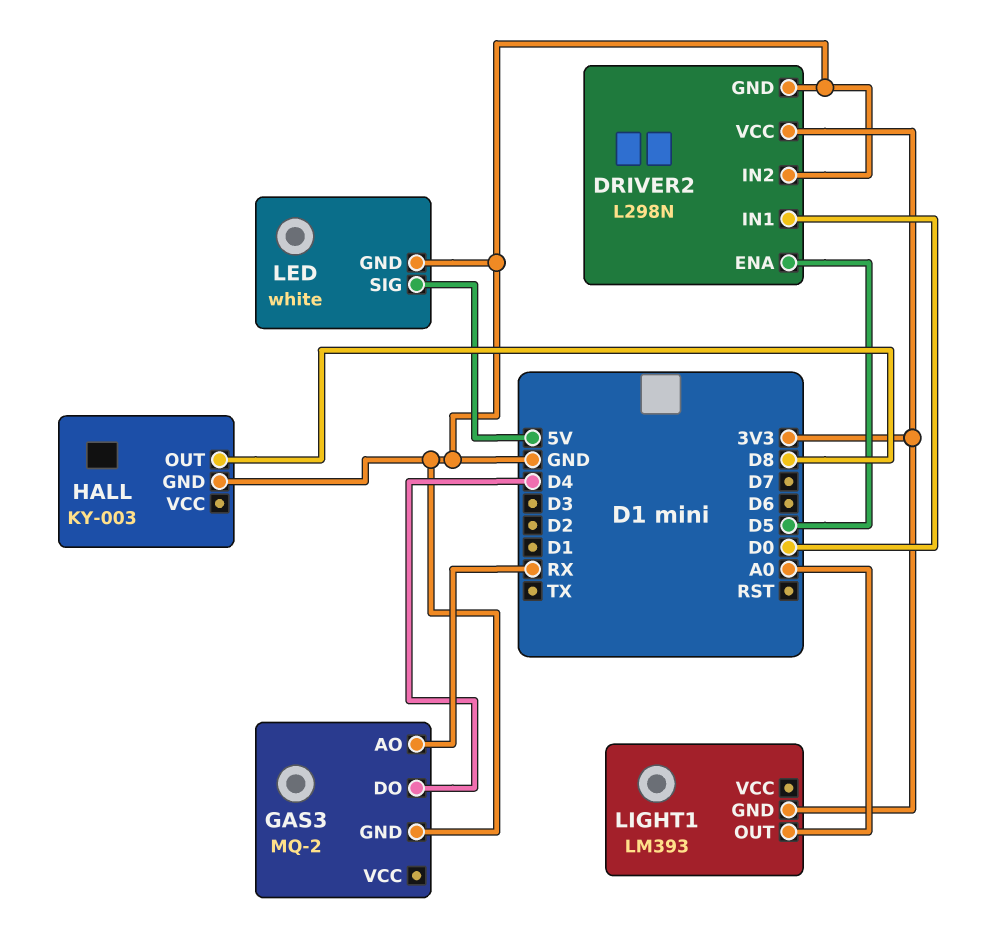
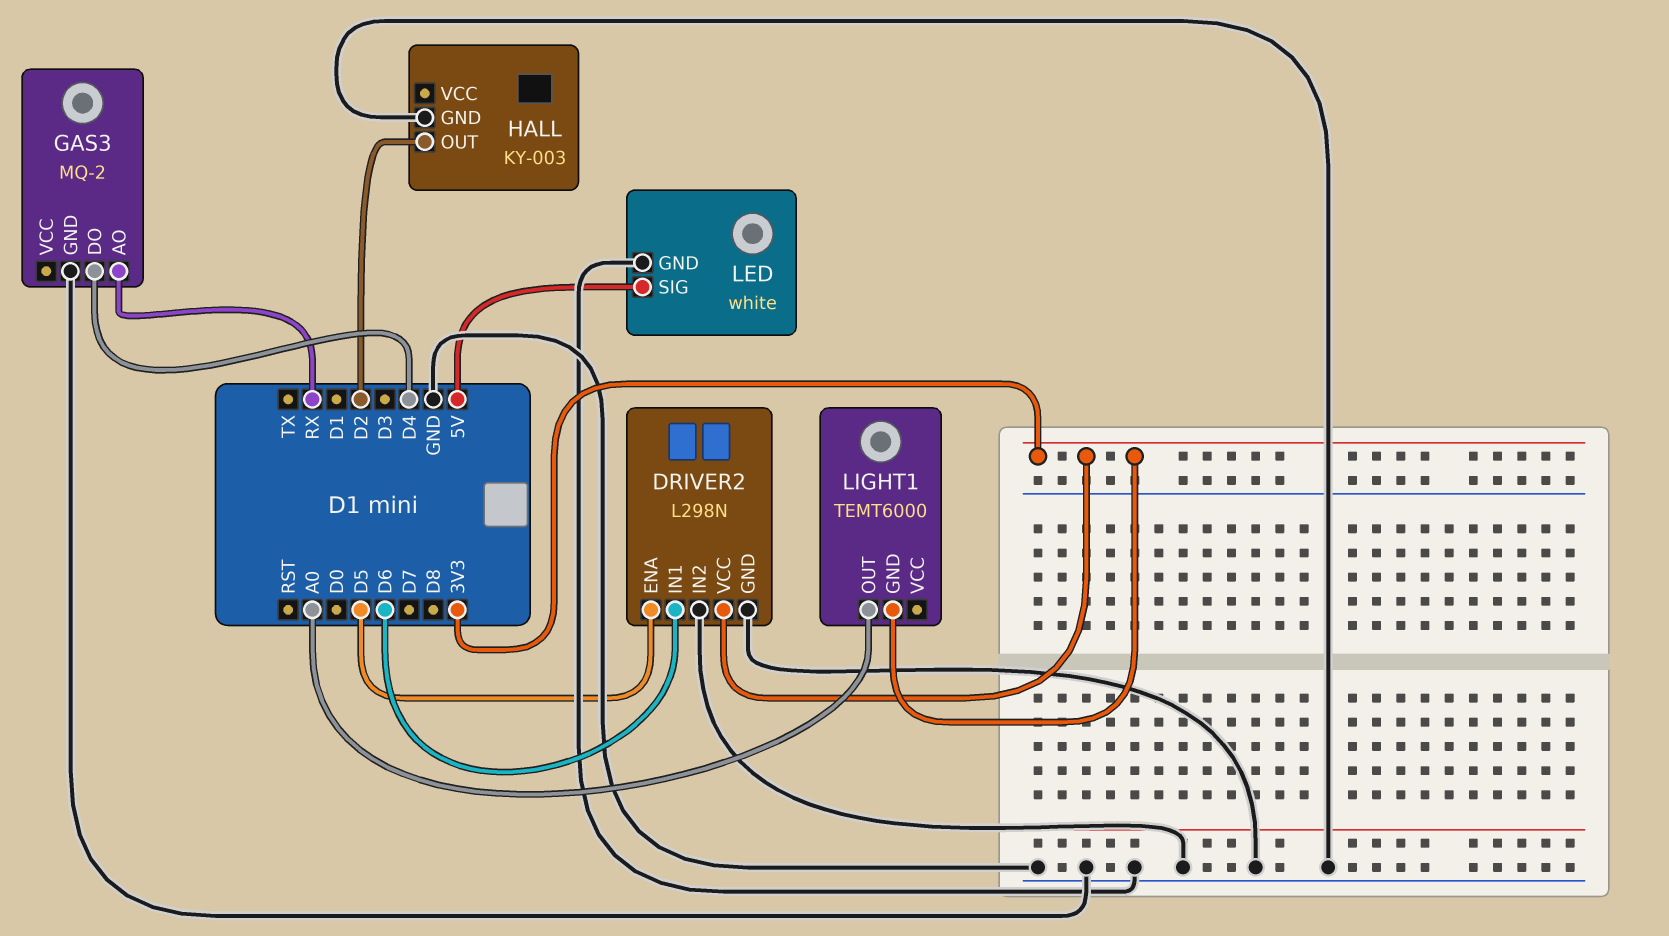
DRIVER2 pin IN1: D0 -> D6
HALL pin OUT: D8 -> D2
LIGHT1: LM393 -> TEMT6000

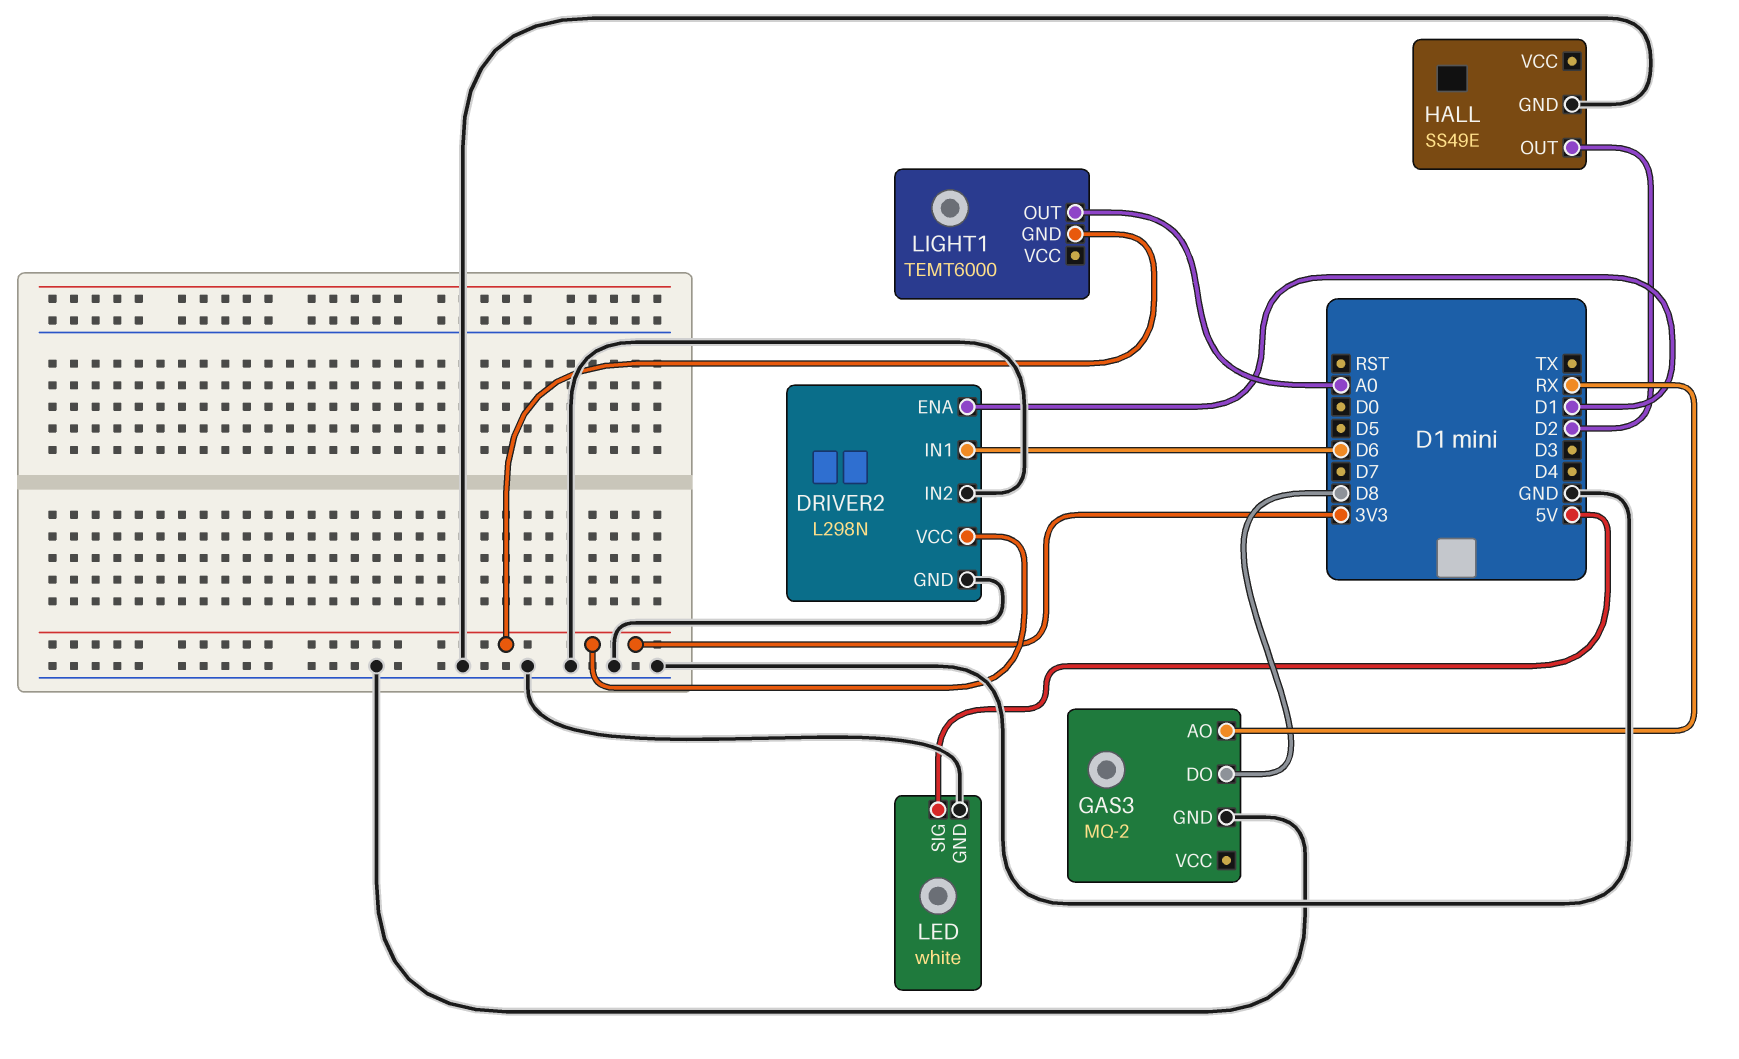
DRIVER2 pin ENA: D5 -> D1
GAS3 pin DO: D4 -> D8
HALL: KY-003 -> SS49E

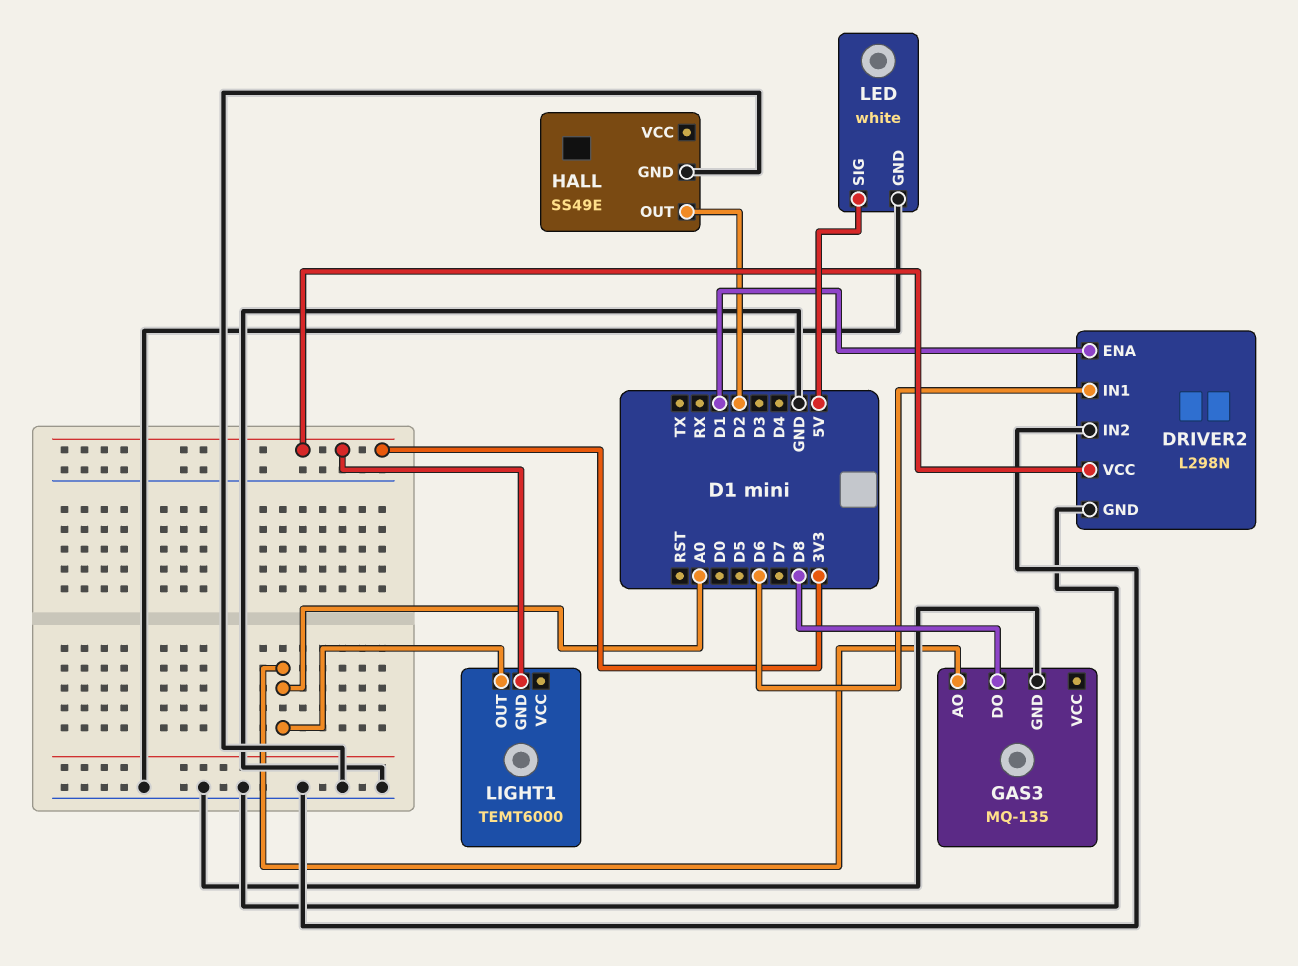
GAS3: MQ-2 -> MQ-135
GAS3 pin AO: RX -> A0

